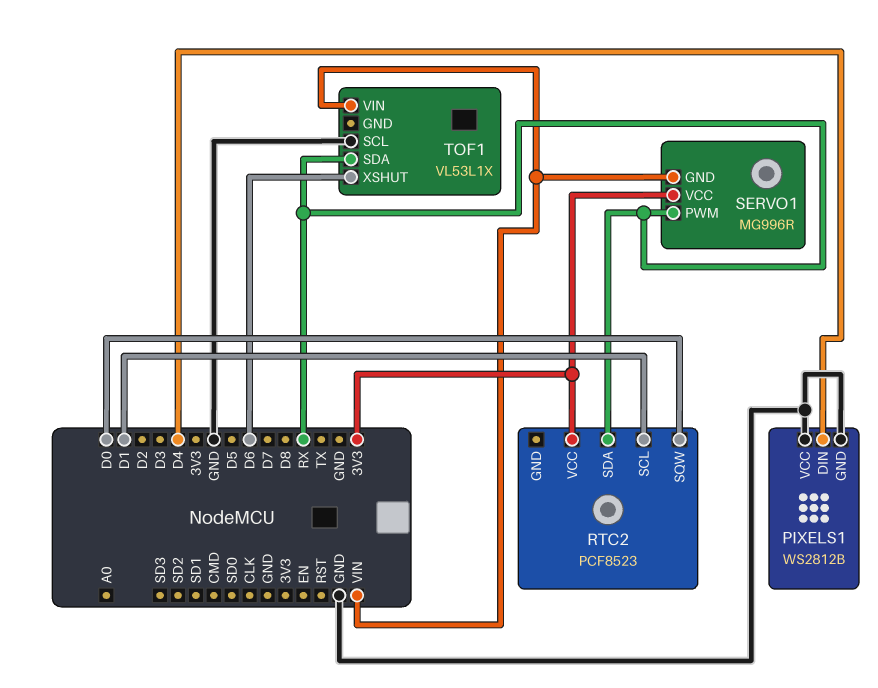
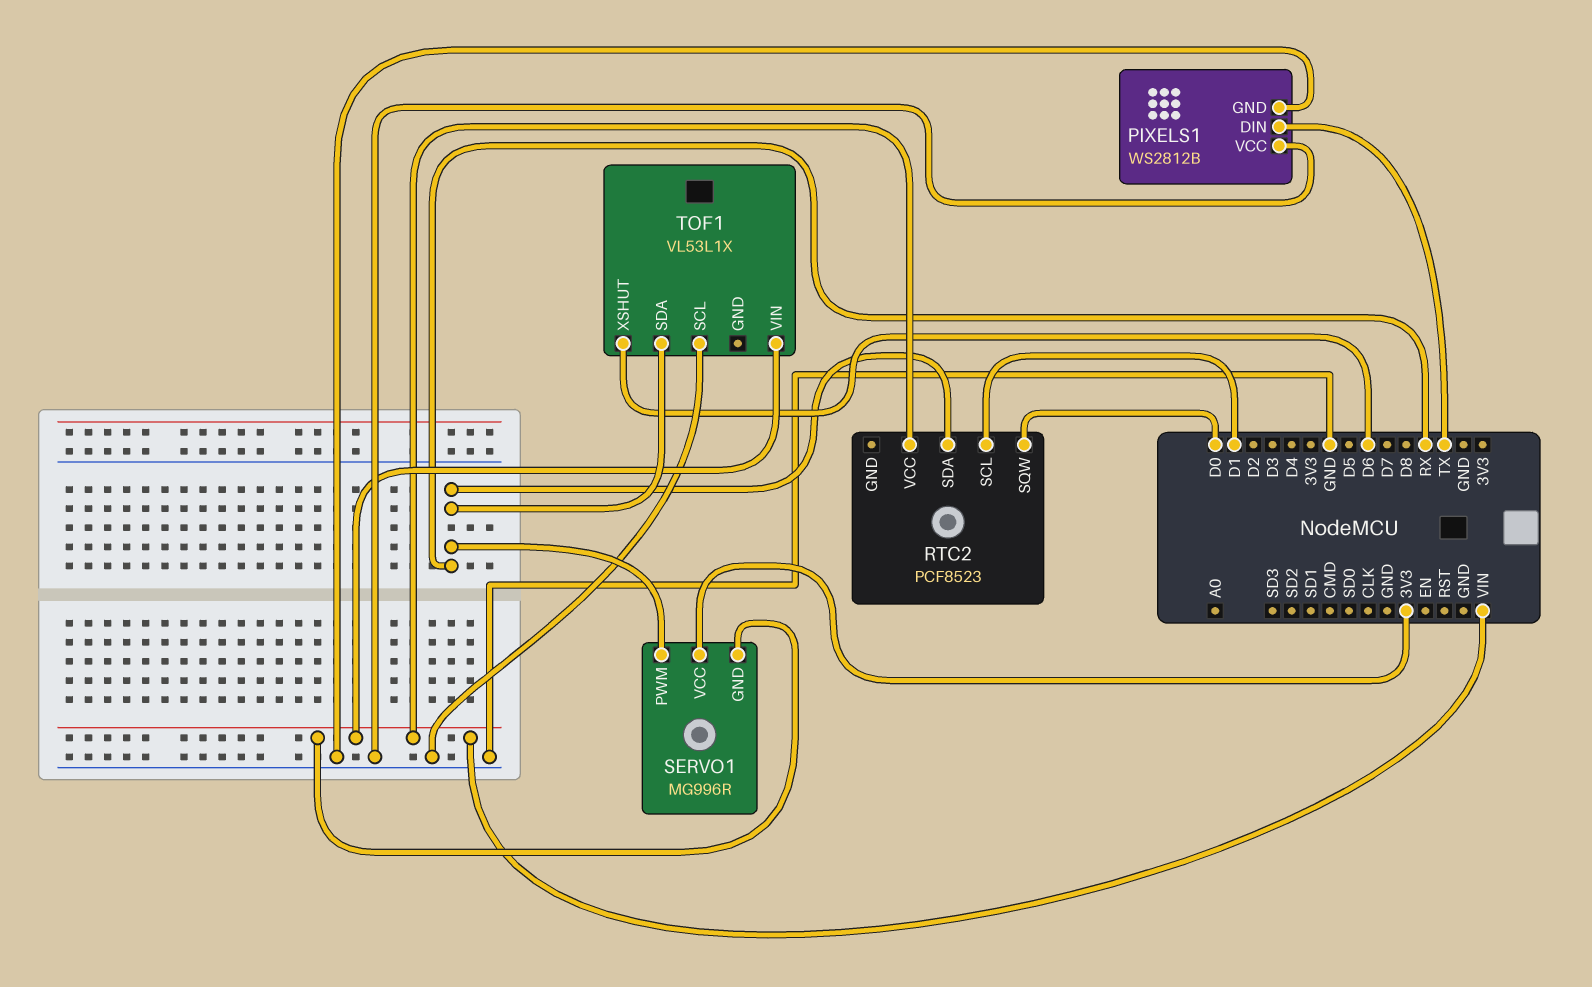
PIXELS1 pin DIN: D4 -> TX
RTC2 pin VCC: 3V3 -> VIN

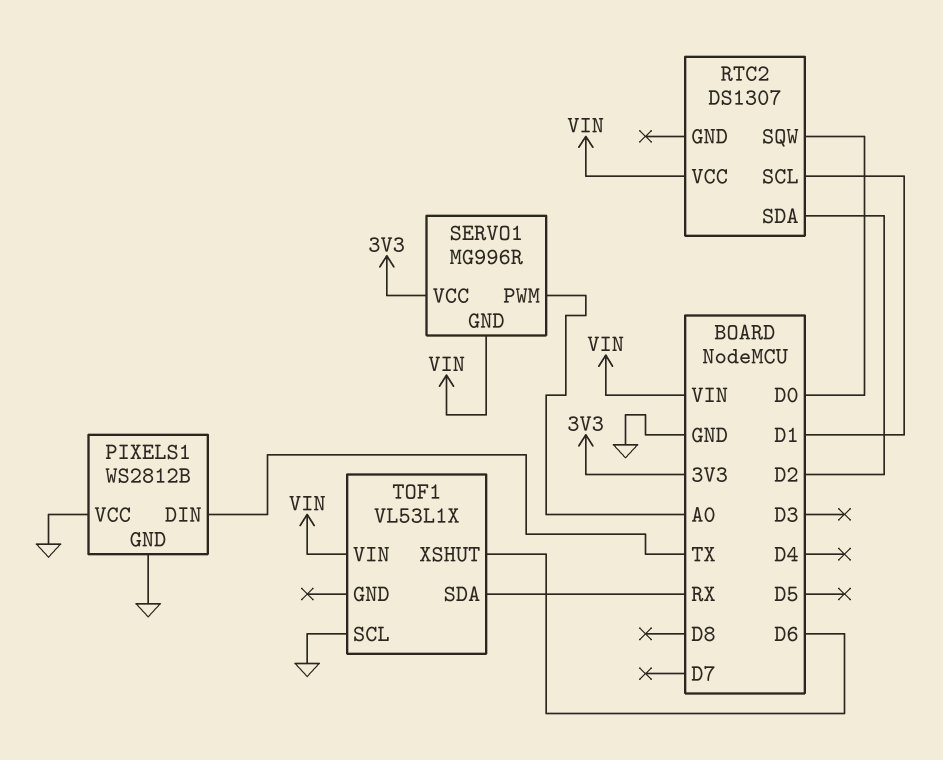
RTC2: PCF8523 -> DS1307
RTC2 pin SDA: RX -> D2
SERVO1 pin PWM: RX -> A0

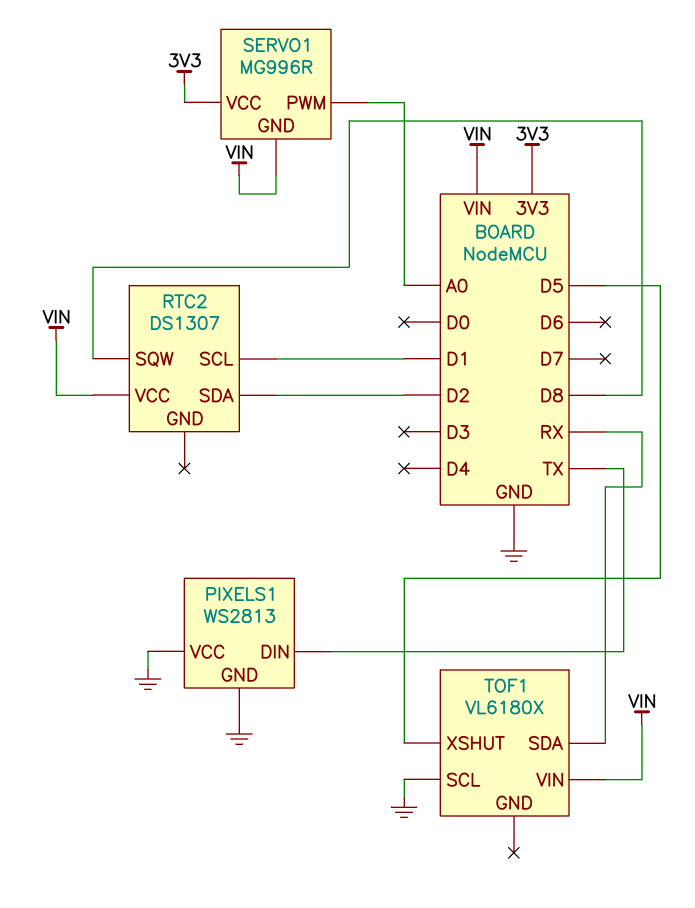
PIXELS1: WS2812B -> WS2813
RTC2 pin SQW: D0 -> D8
TOF1: VL53L1X -> VL6180X
TOF1 pin XSHUT: D6 -> D5

